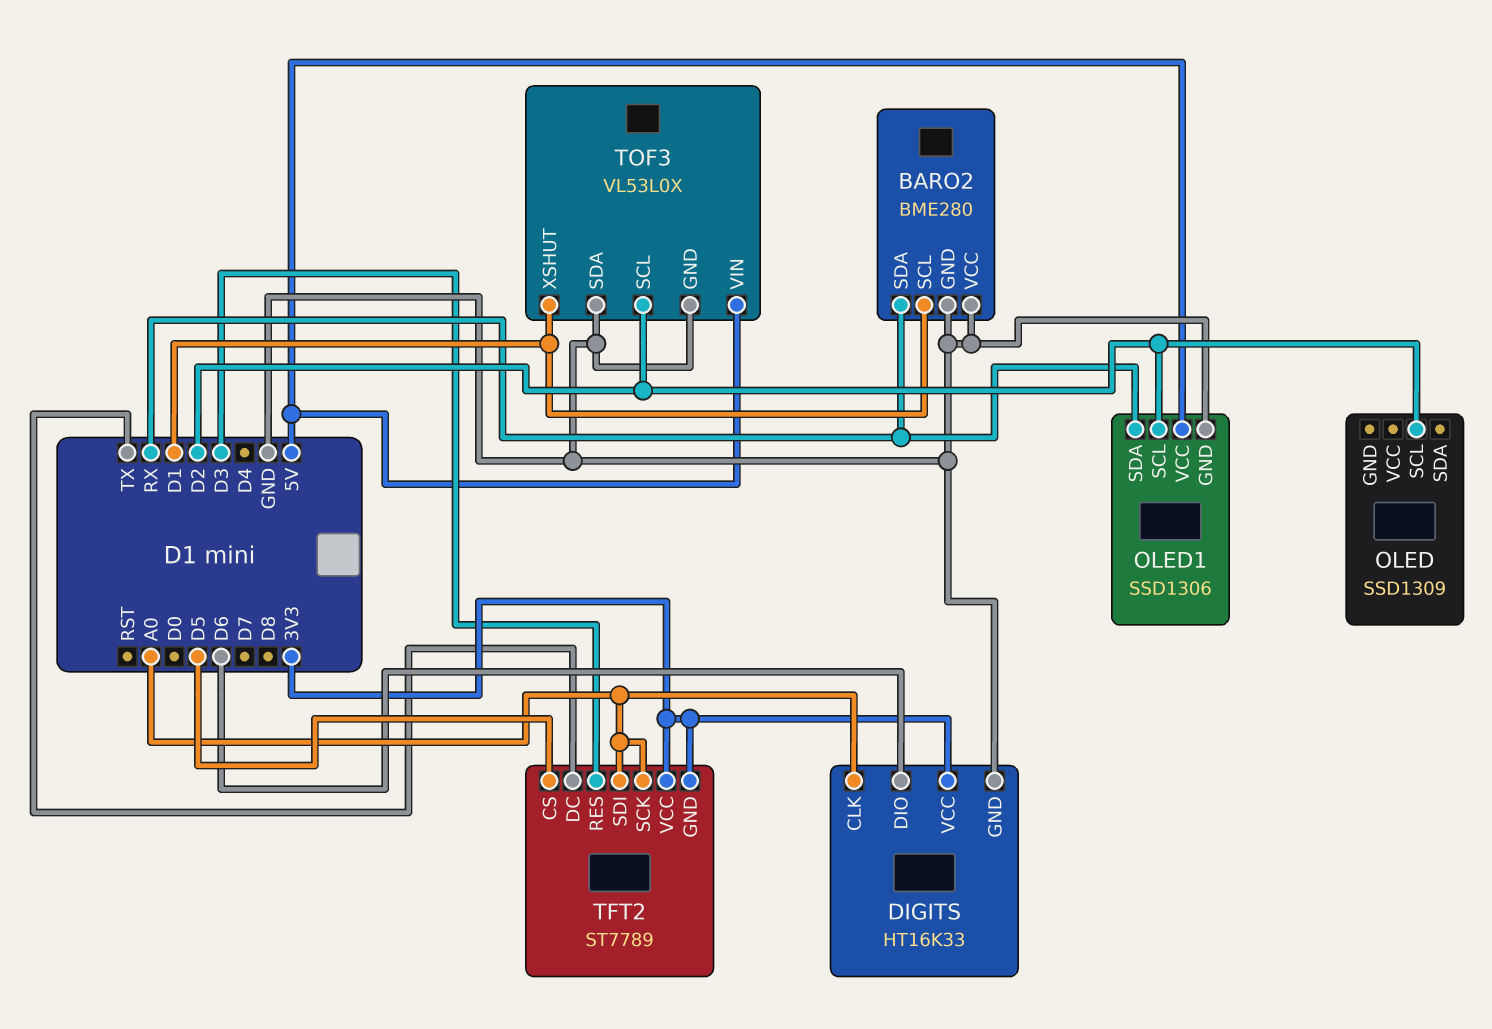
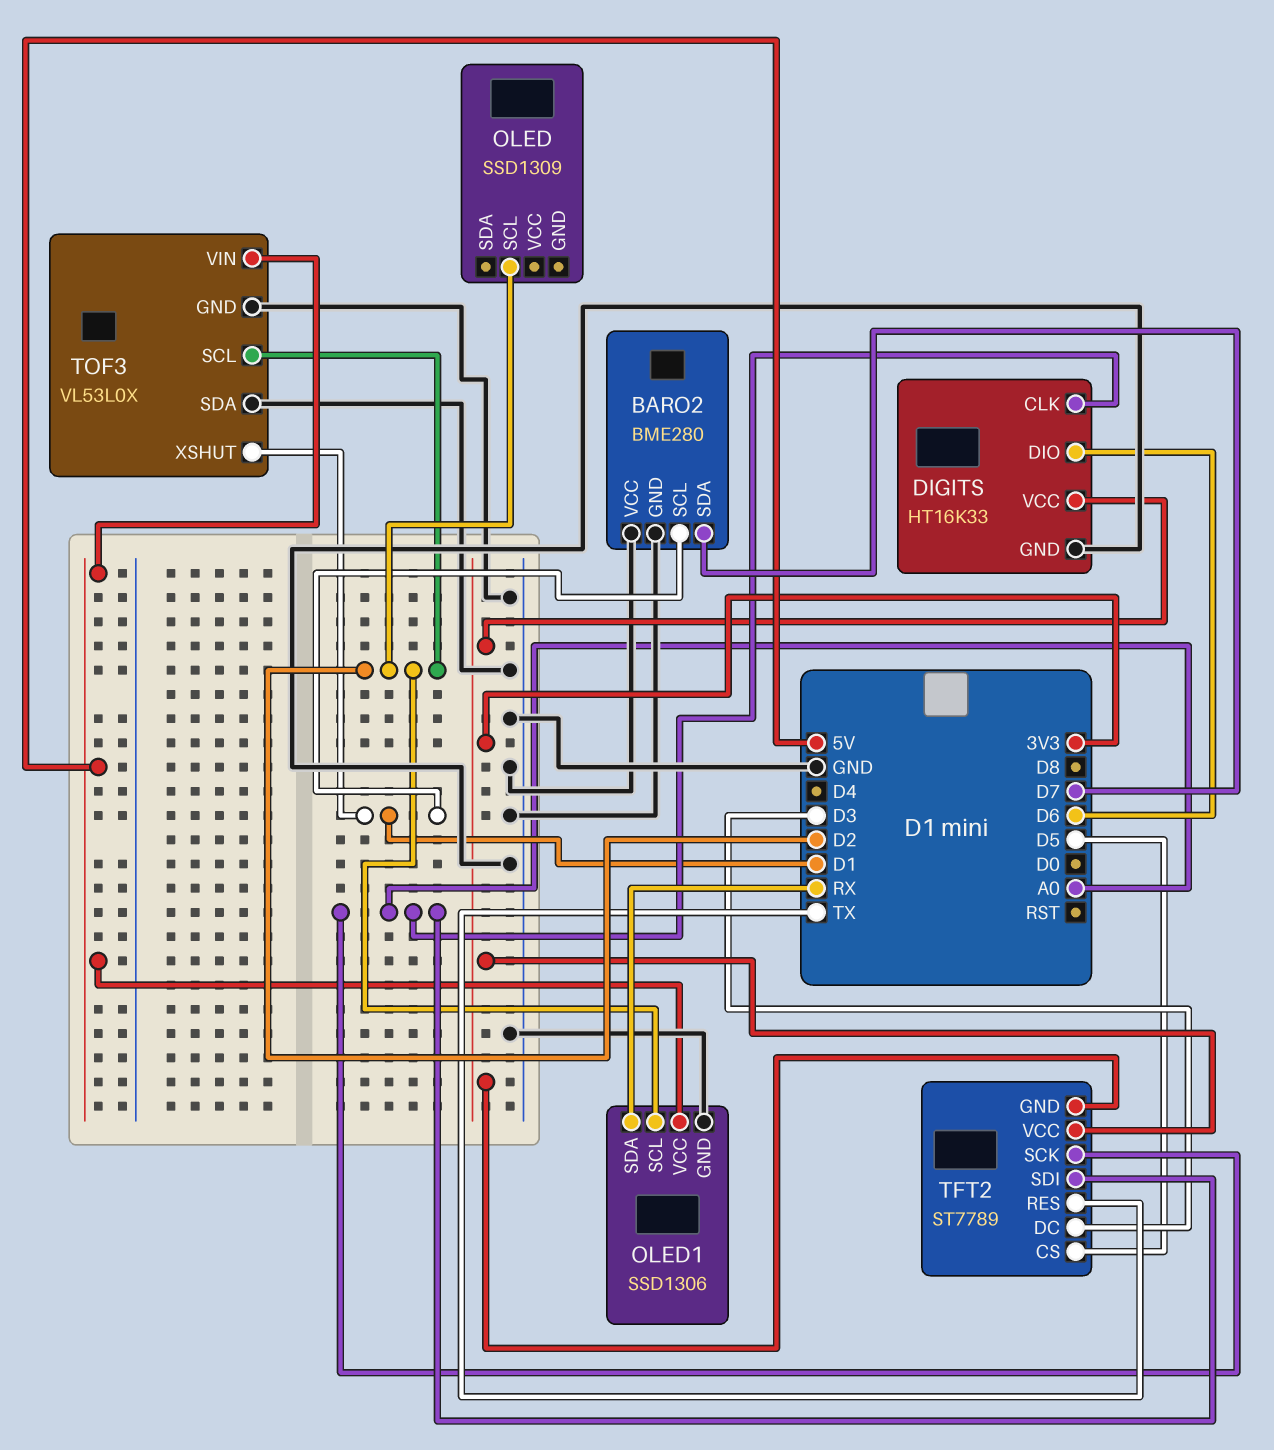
BARO2 pin SDA: RX -> D7
TFT2 pin DC: TX -> D3
TFT2 pin RES: D3 -> TX

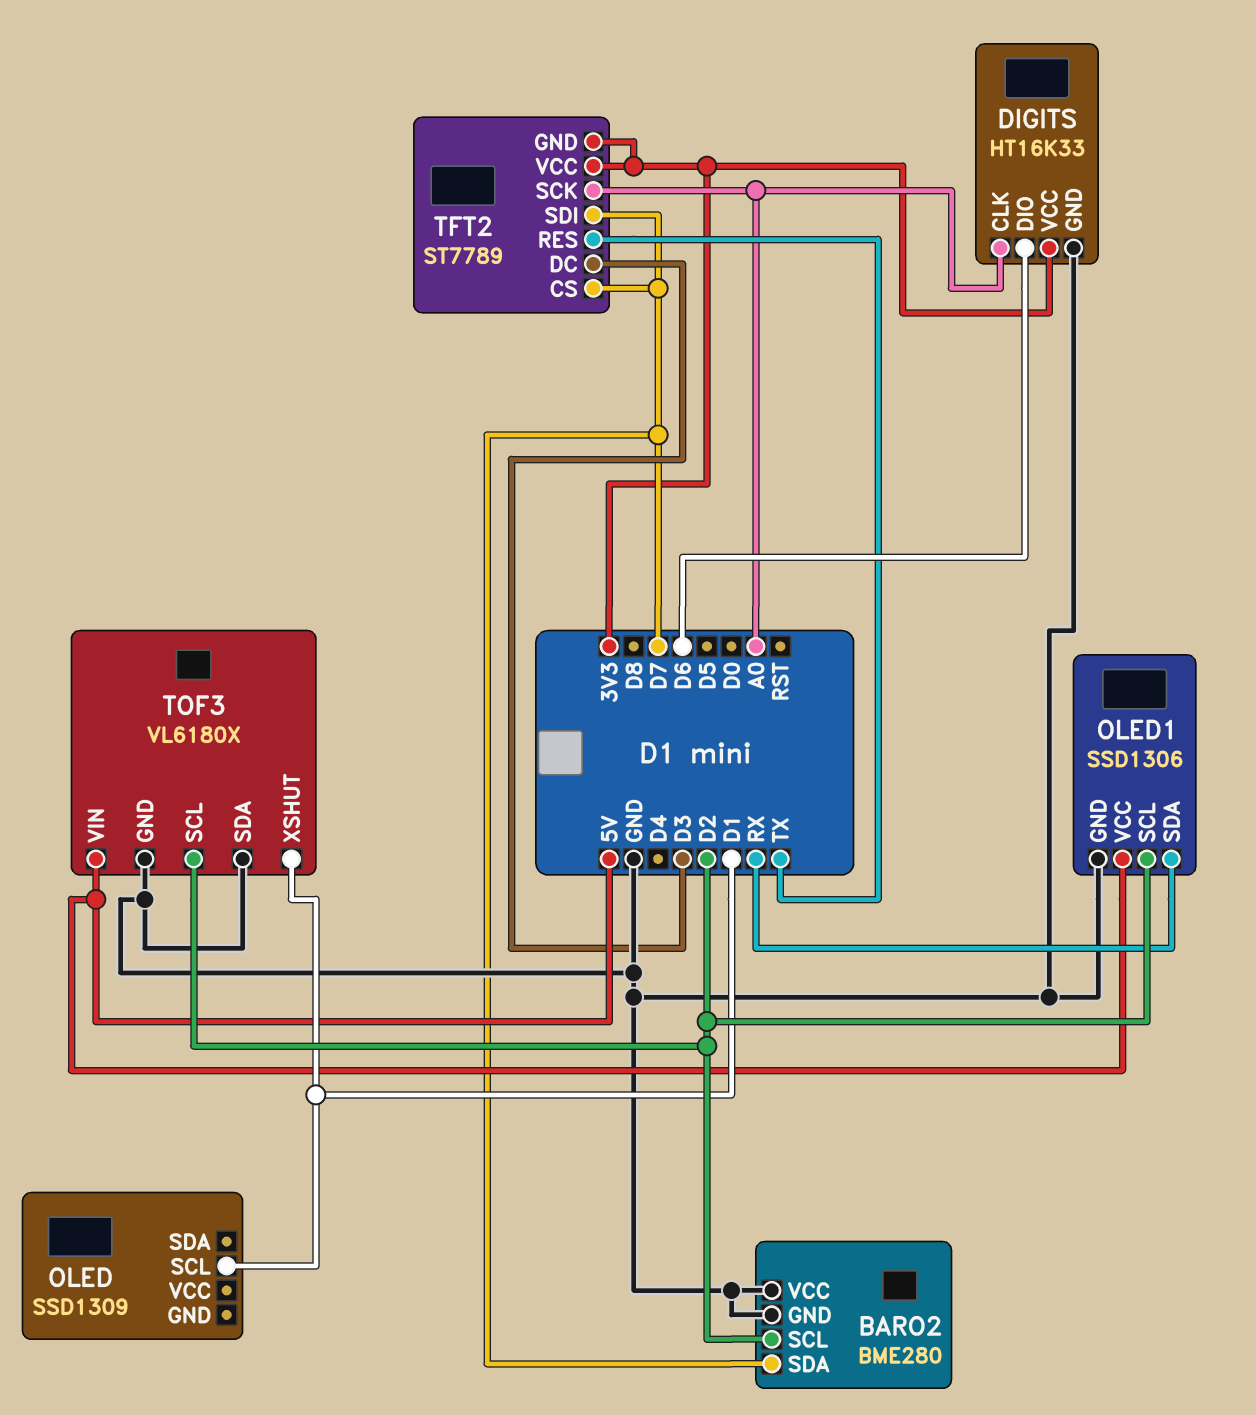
BARO2 pin SCL: D1 -> D2
OLED pin SCL: D2 -> D1
TFT2 pin CS: D5 -> D7
TFT2 pin SDI: A0 -> D7
TOF3: VL53L0X -> VL6180X

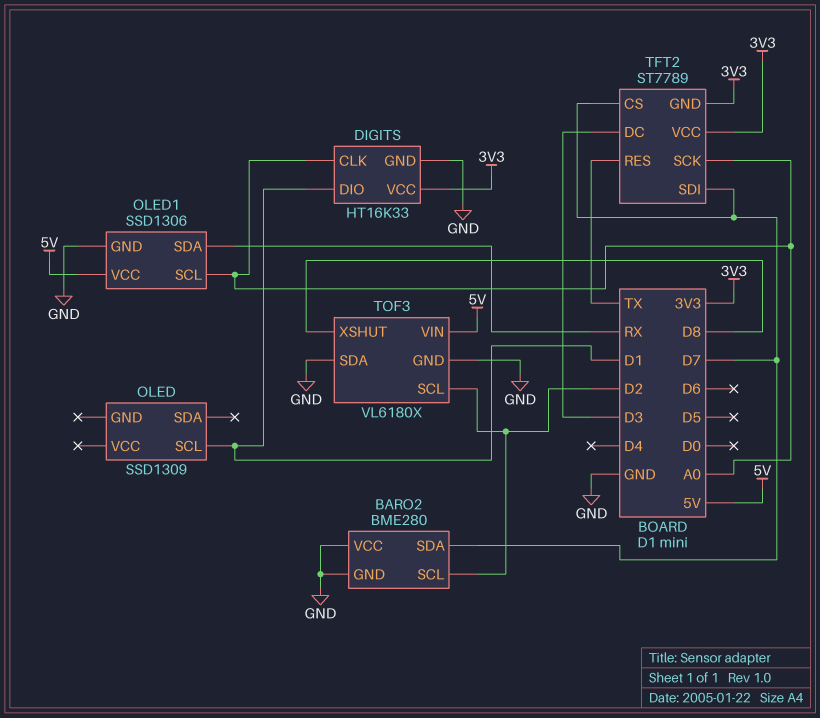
DIGITS pin DIO: D6 -> D1
OLED1 pin SCL: D2 -> A0
TOF3 pin XSHUT: D1 -> D8

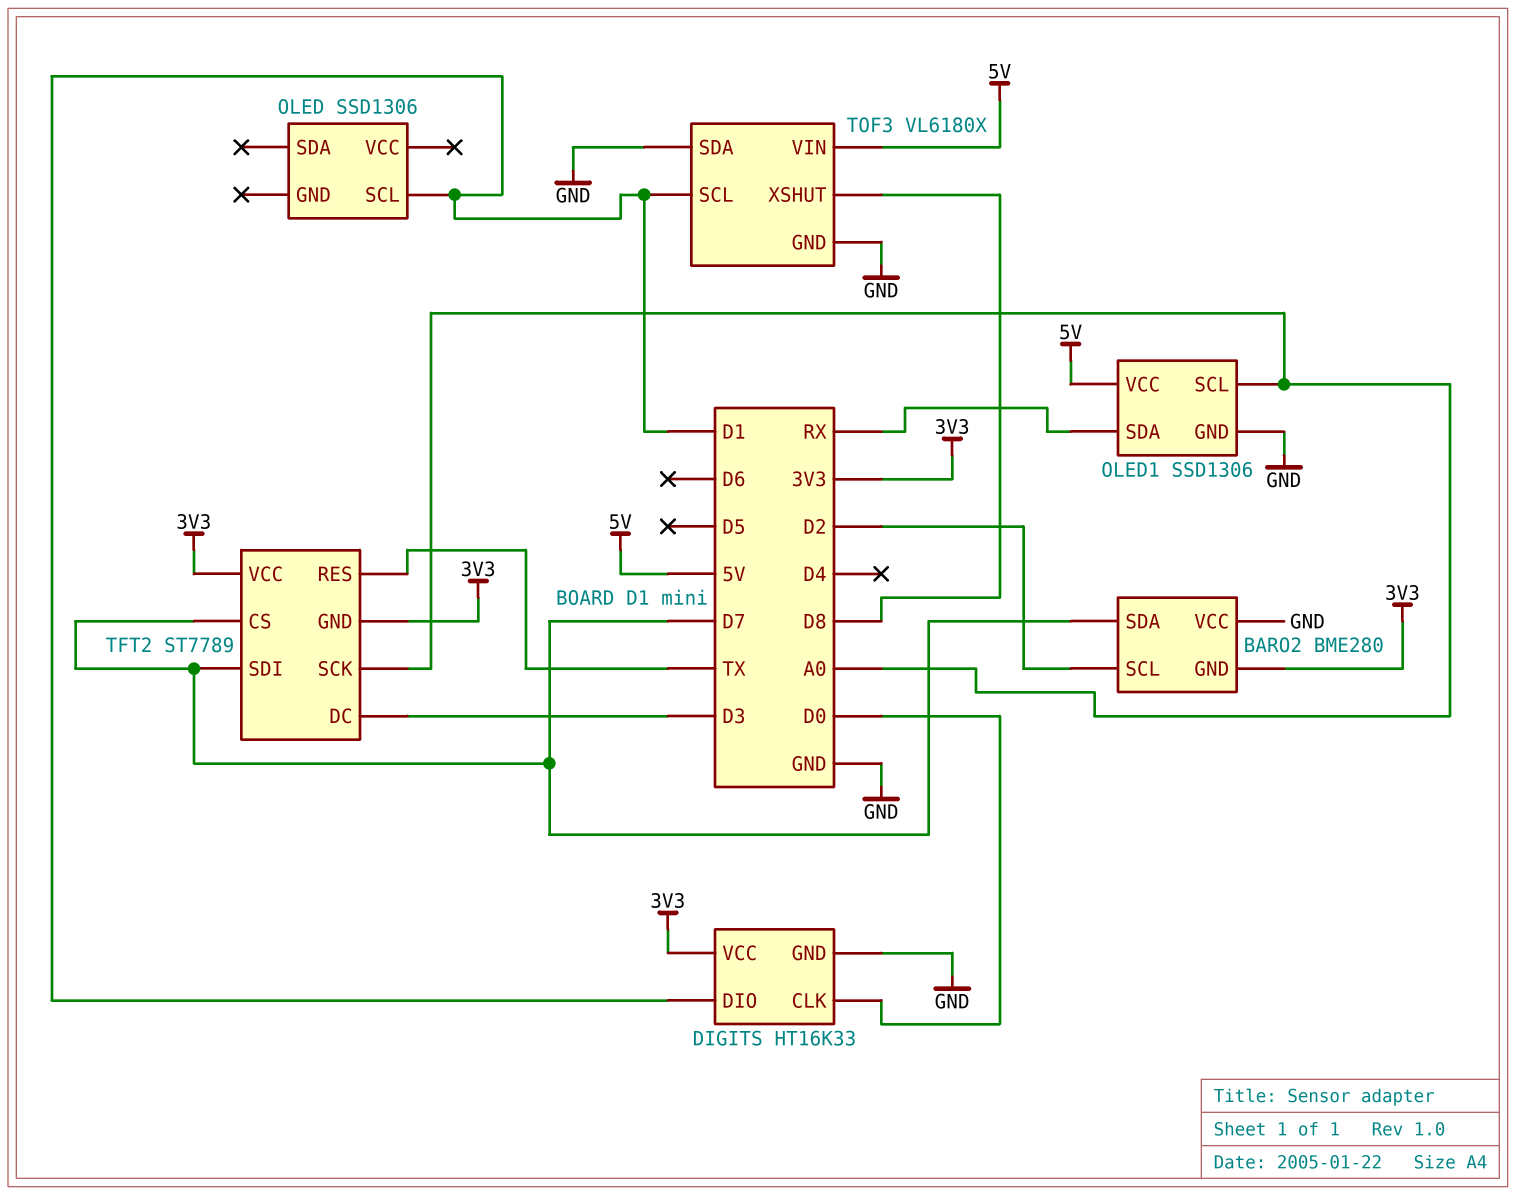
BARO2 pin GND: GND -> 3V3
DIGITS pin CLK: A0 -> D0
OLED: SSD1309 -> SSD1306
TOF3 pin SCL: D2 -> D1

